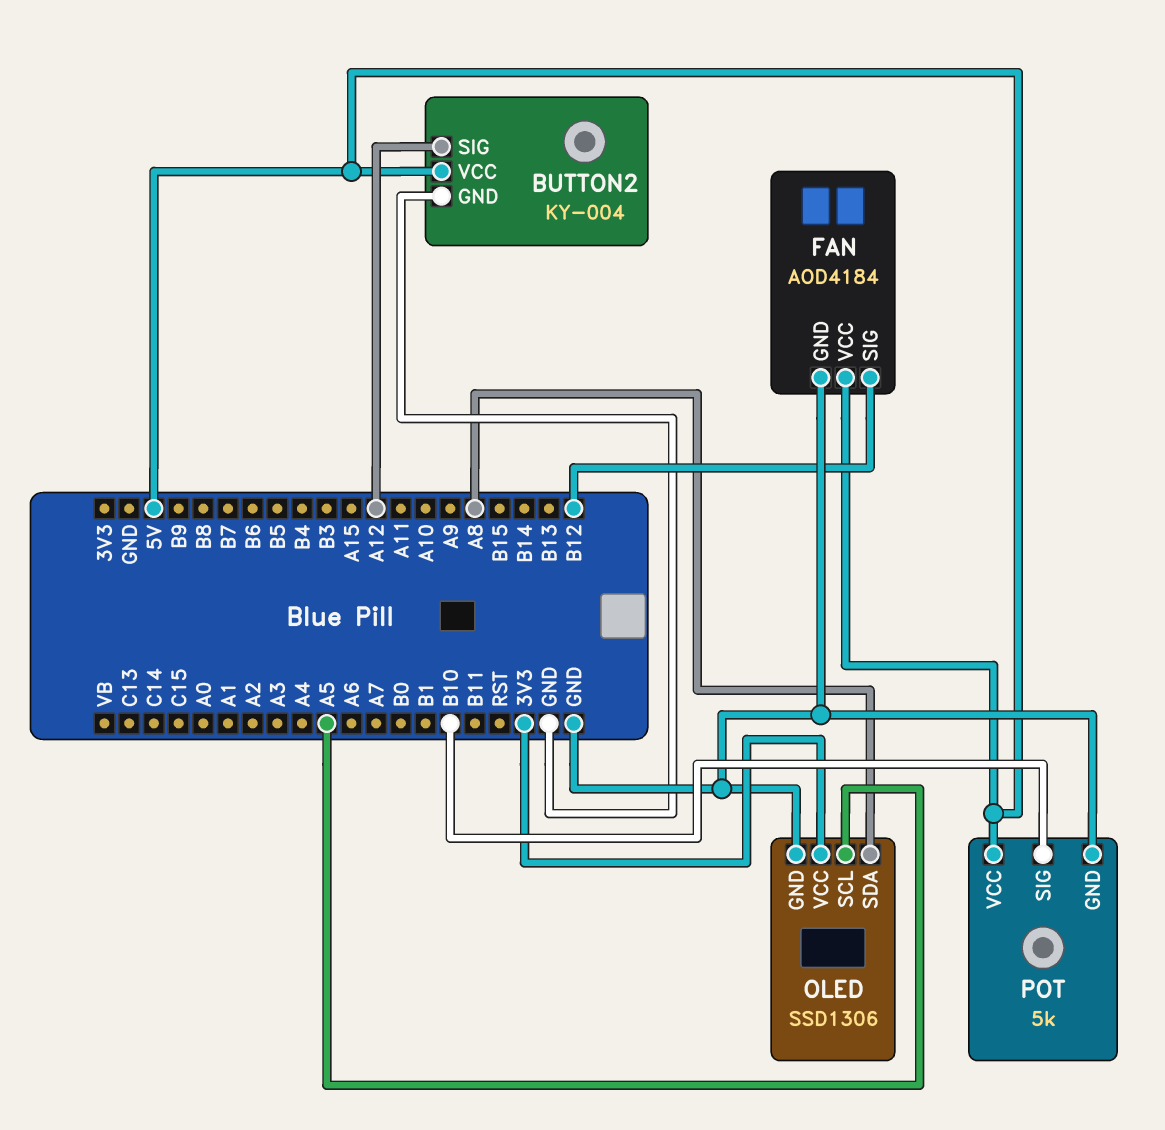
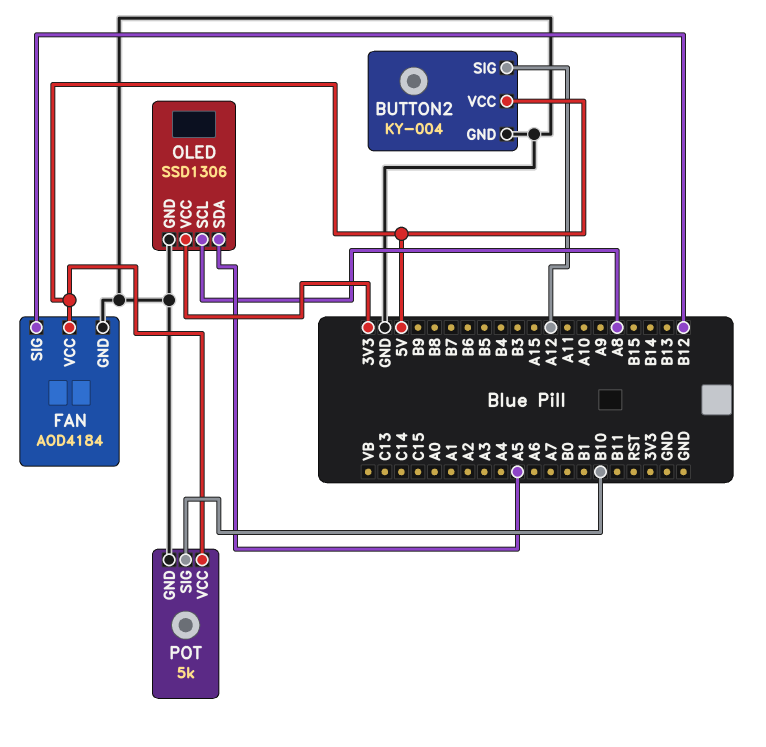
OLED pin SCL: A5 -> A8
OLED pin SDA: A8 -> A5

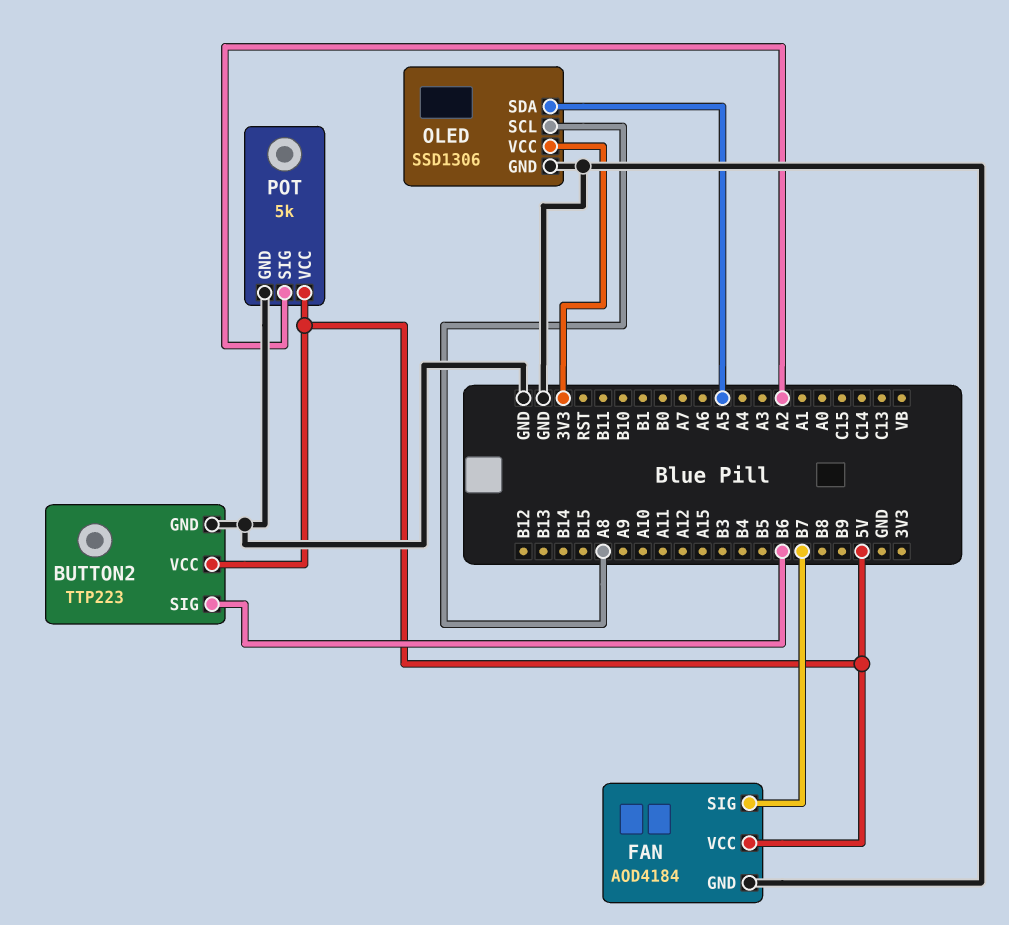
BUTTON2: KY-004 -> TTP223
BUTTON2 pin SIG: A12 -> B6
FAN pin SIG: B12 -> B7
POT pin SIG: B10 -> A2

